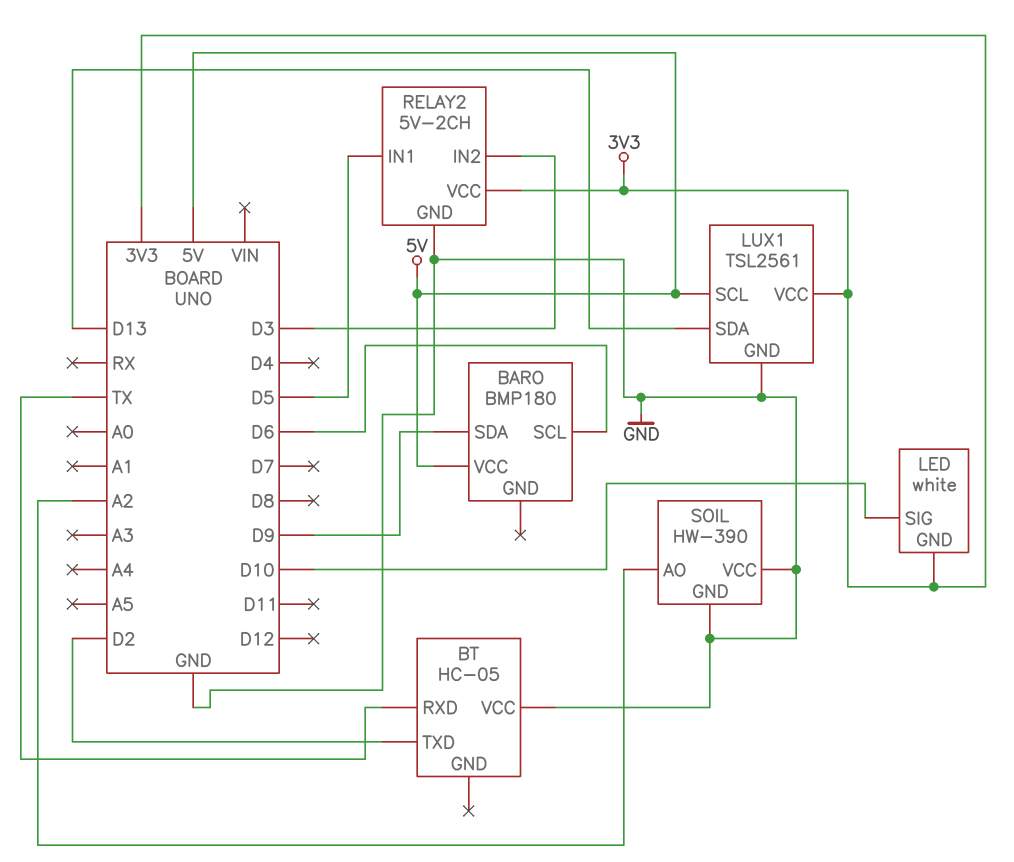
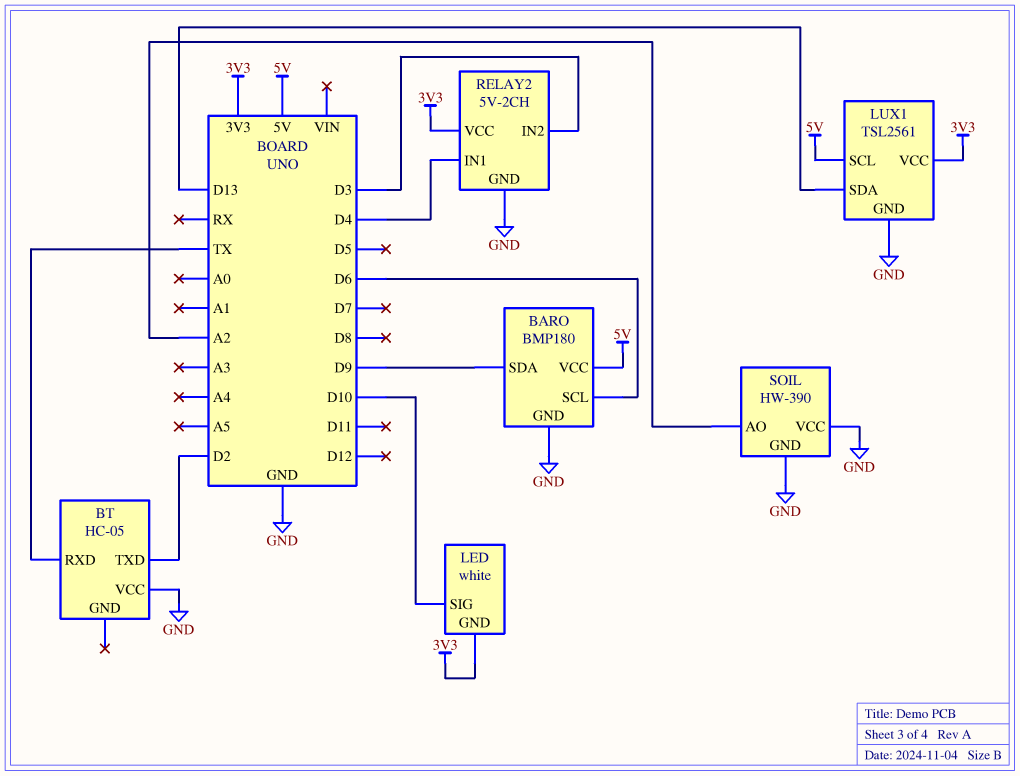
BARO pin GND: none -> GND
RELAY2 pin IN1: D5 -> D4

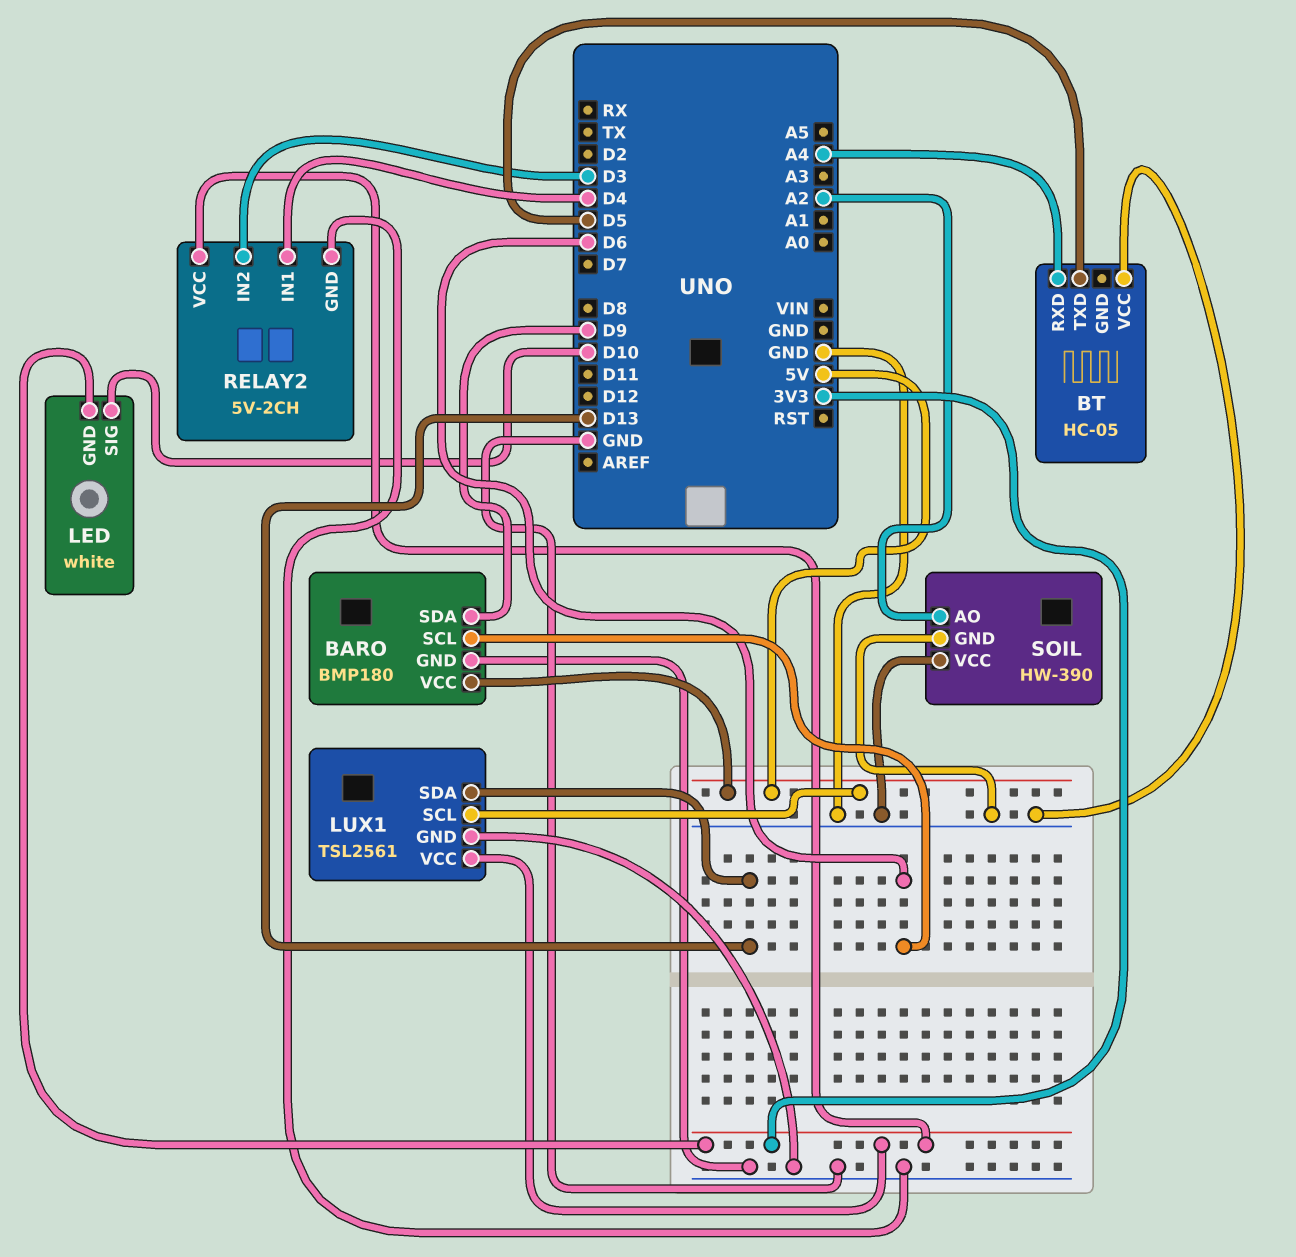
BT pin RXD: TX -> A4
BT pin TXD: D2 -> D5

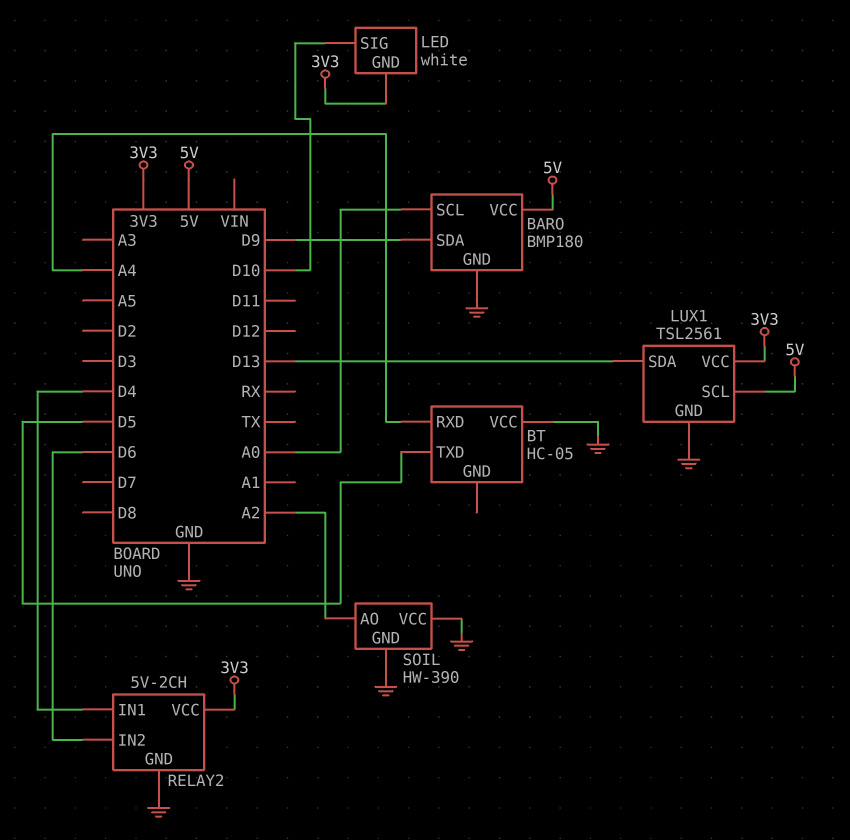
BARO pin SCL: D6 -> A0
RELAY2 pin IN2: D3 -> D6

